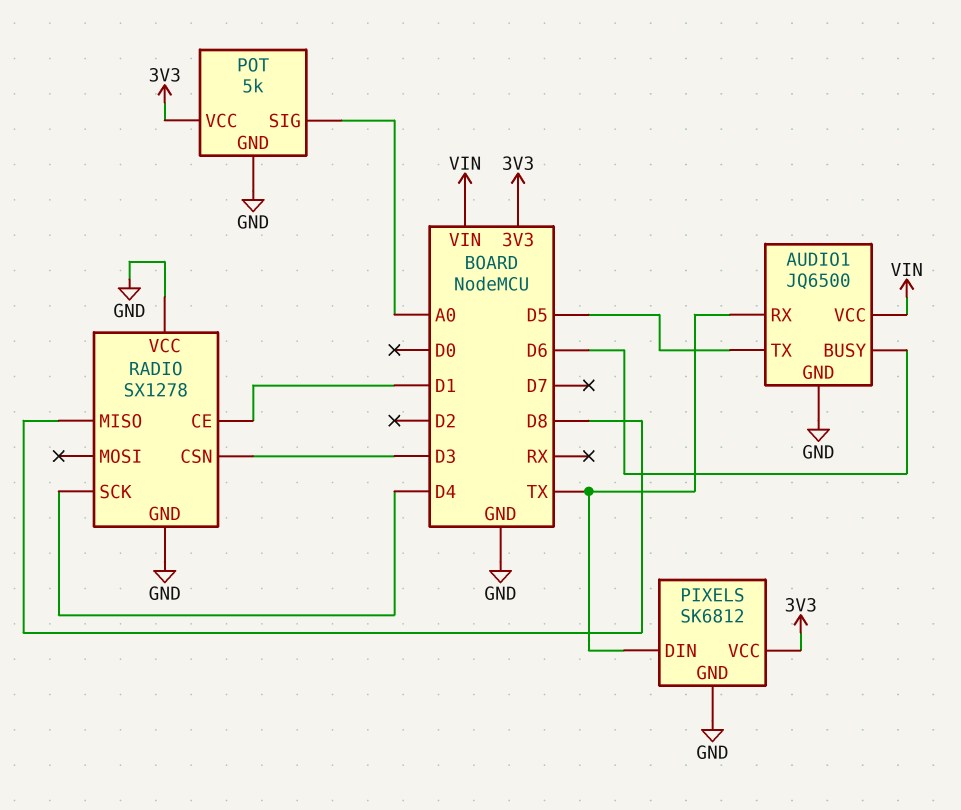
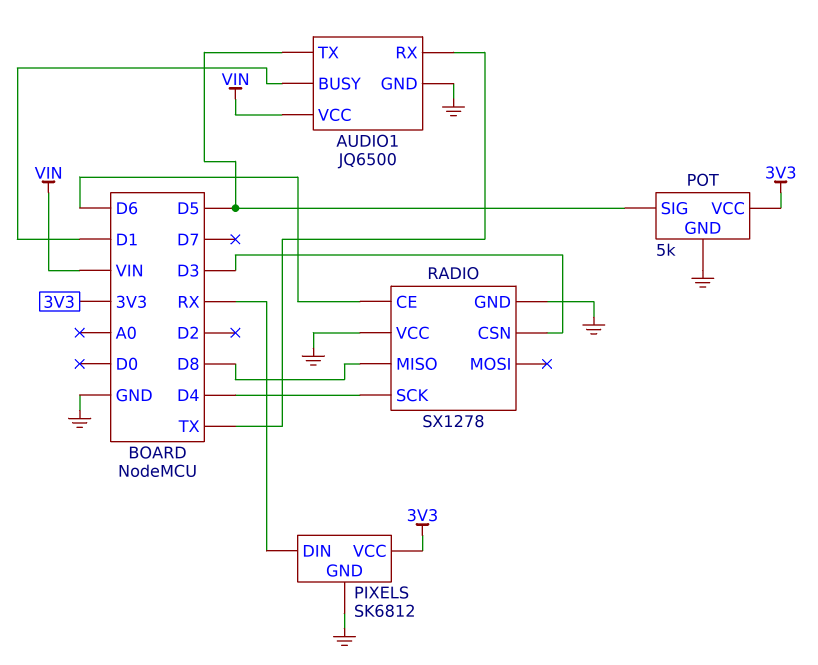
AUDIO1 pin BUSY: D6 -> D1
PIXELS pin DIN: TX -> RX
POT pin SIG: A0 -> D5
RADIO pin CE: D1 -> D6

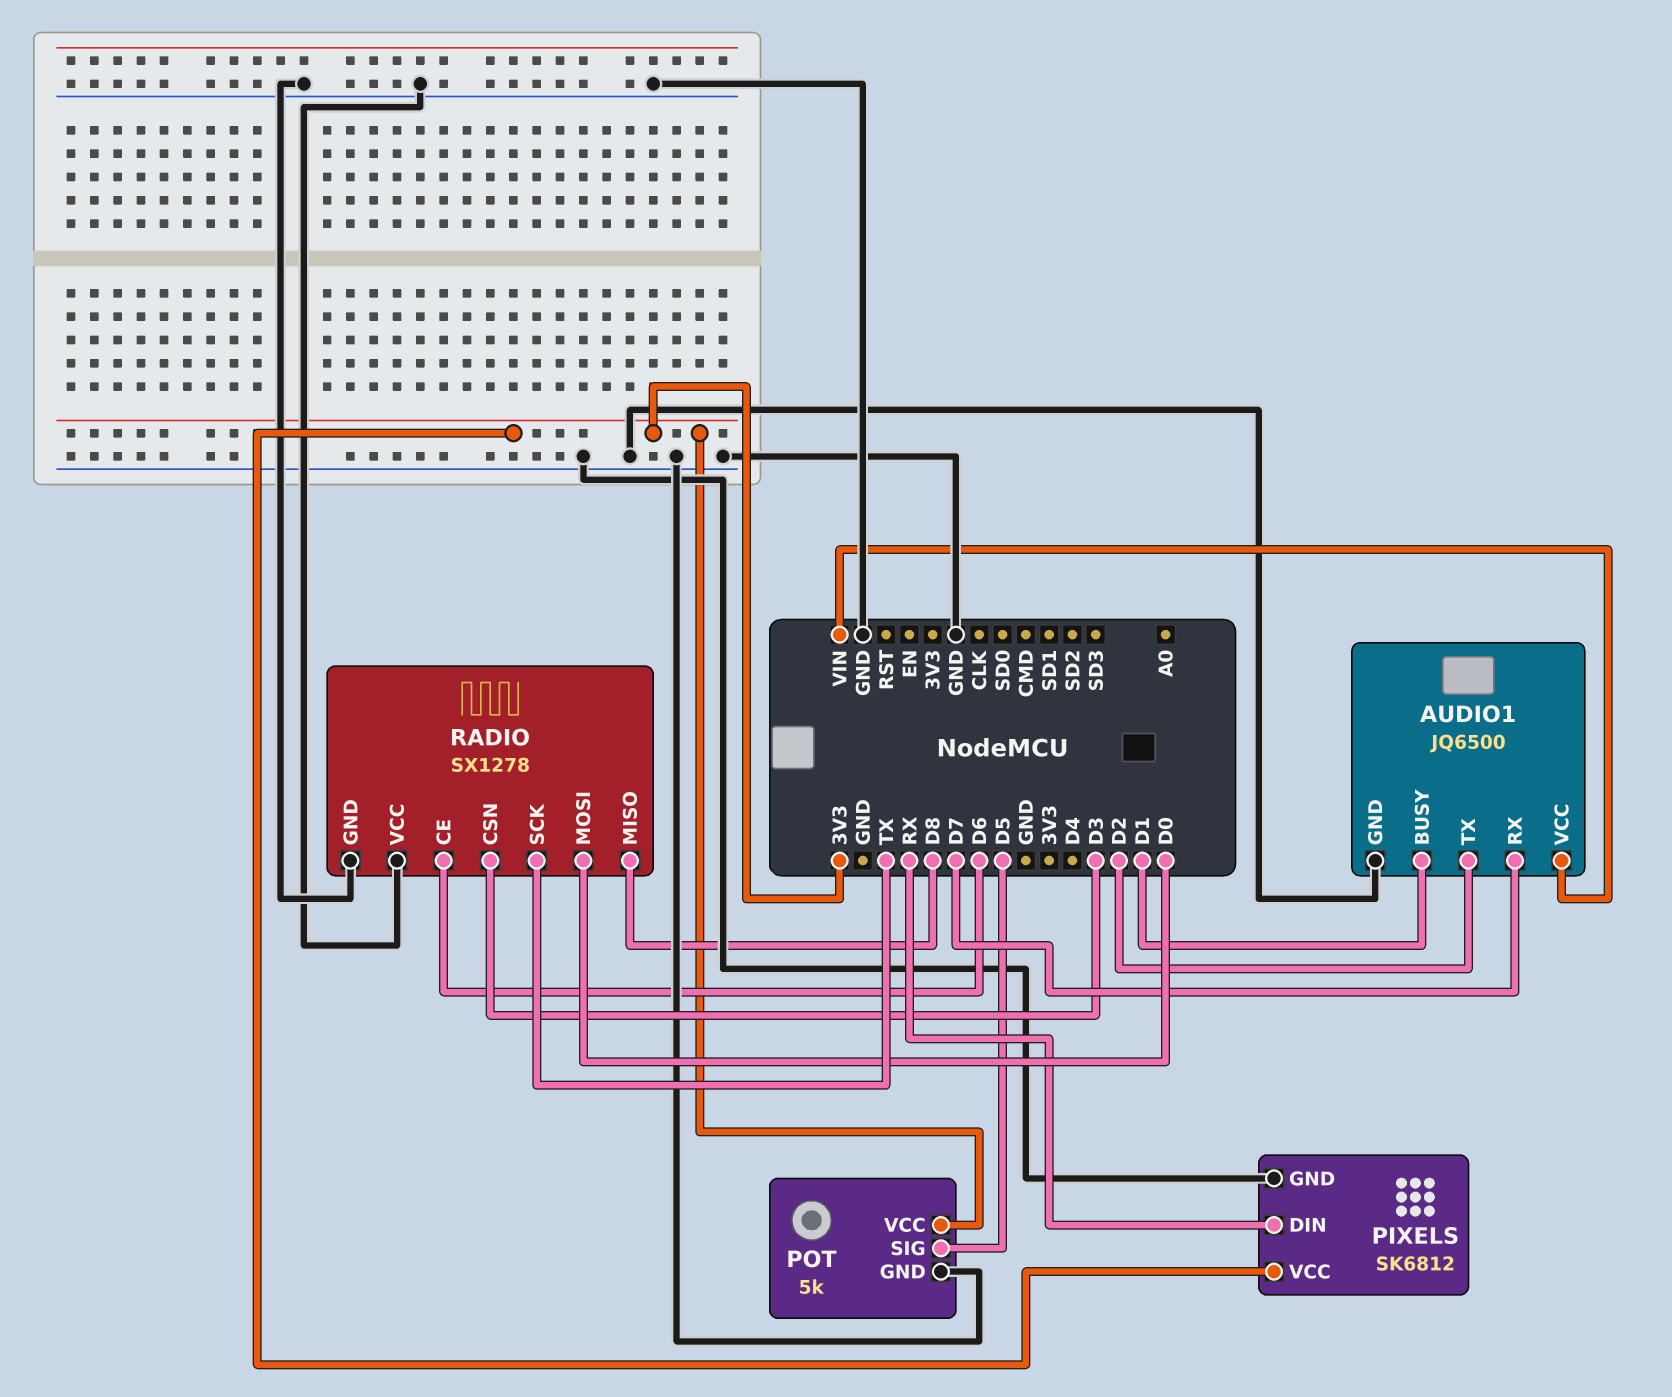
AUDIO1 pin RX: TX -> D7
AUDIO1 pin TX: D5 -> D2
RADIO pin MOSI: none -> D0
RADIO pin SCK: D4 -> TX

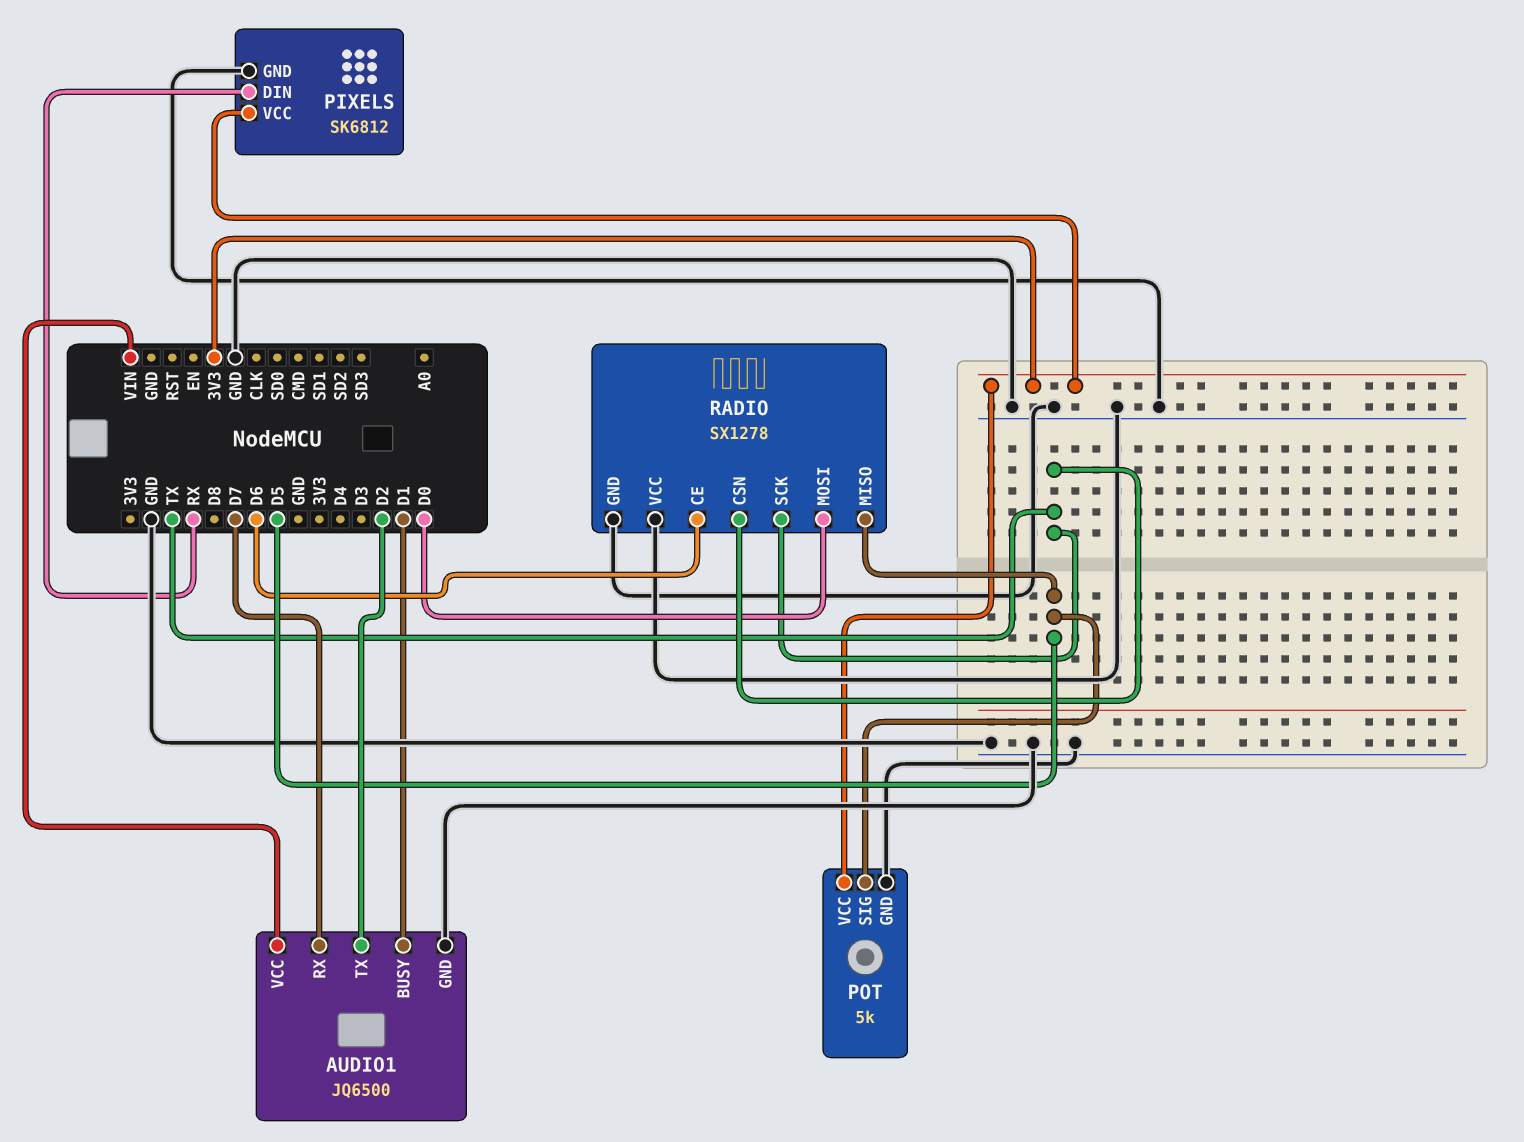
RADIO pin CSN: D3 -> TX
RADIO pin MISO: D8 -> D5

